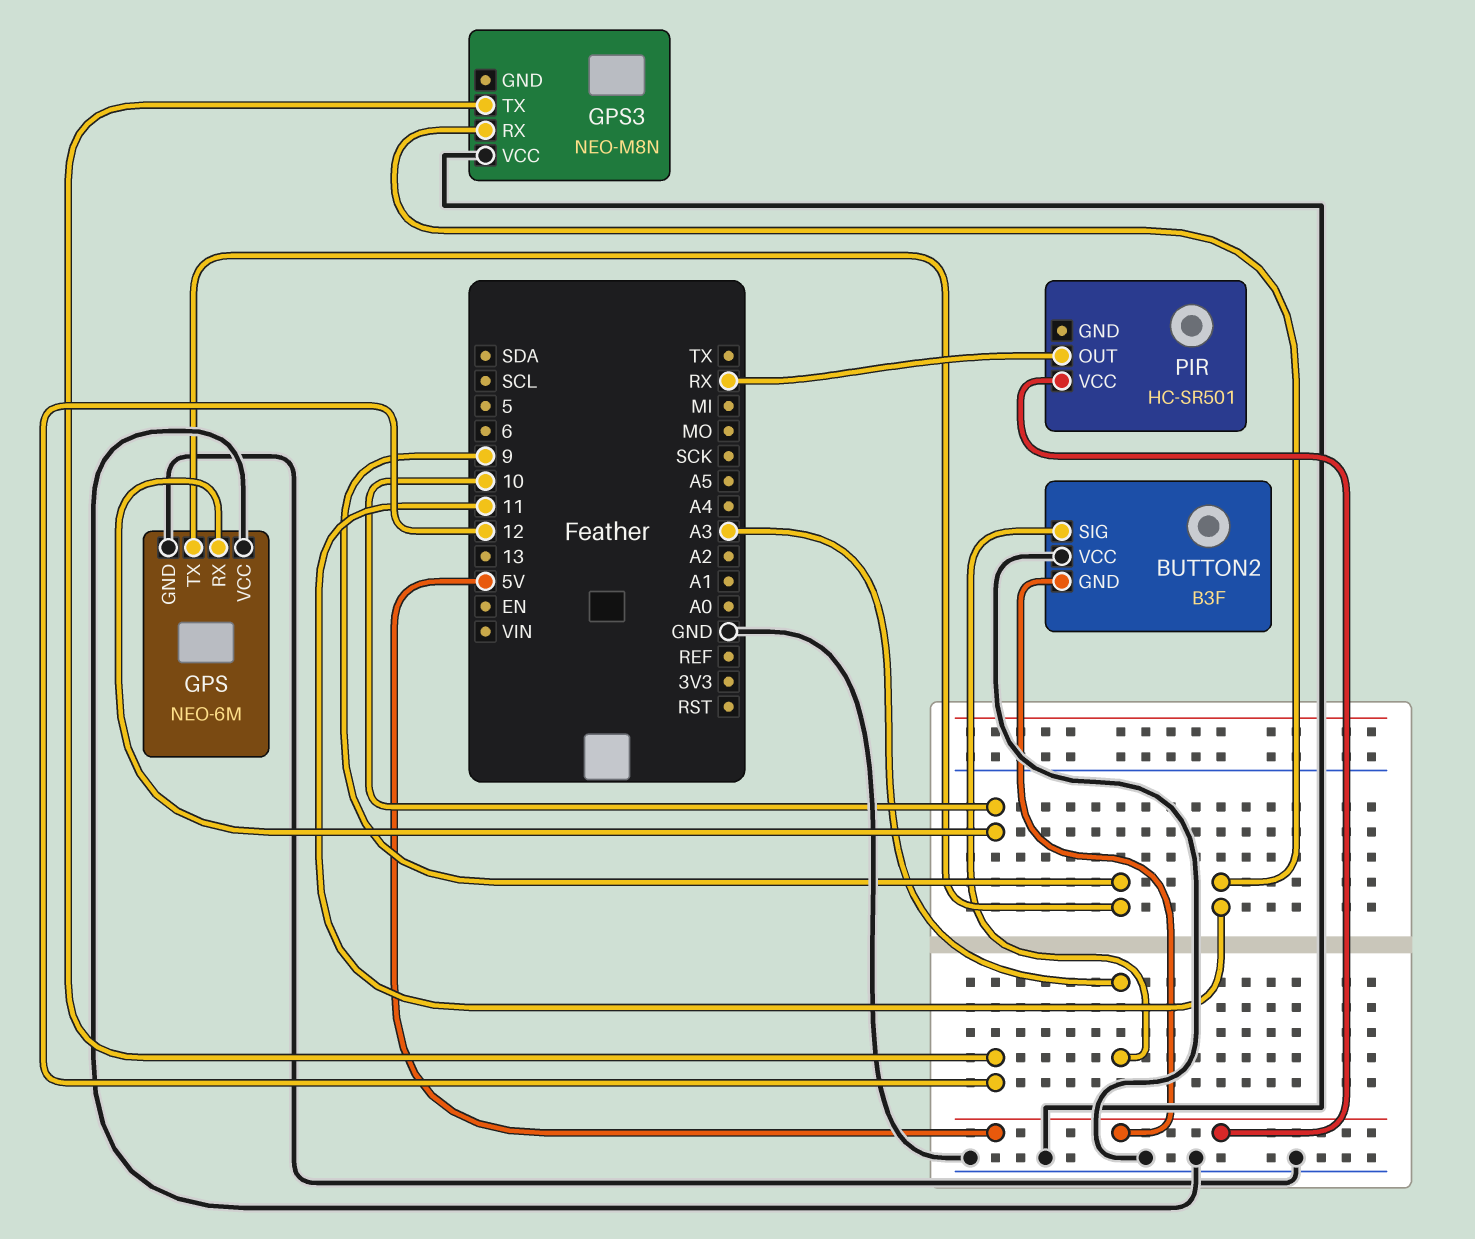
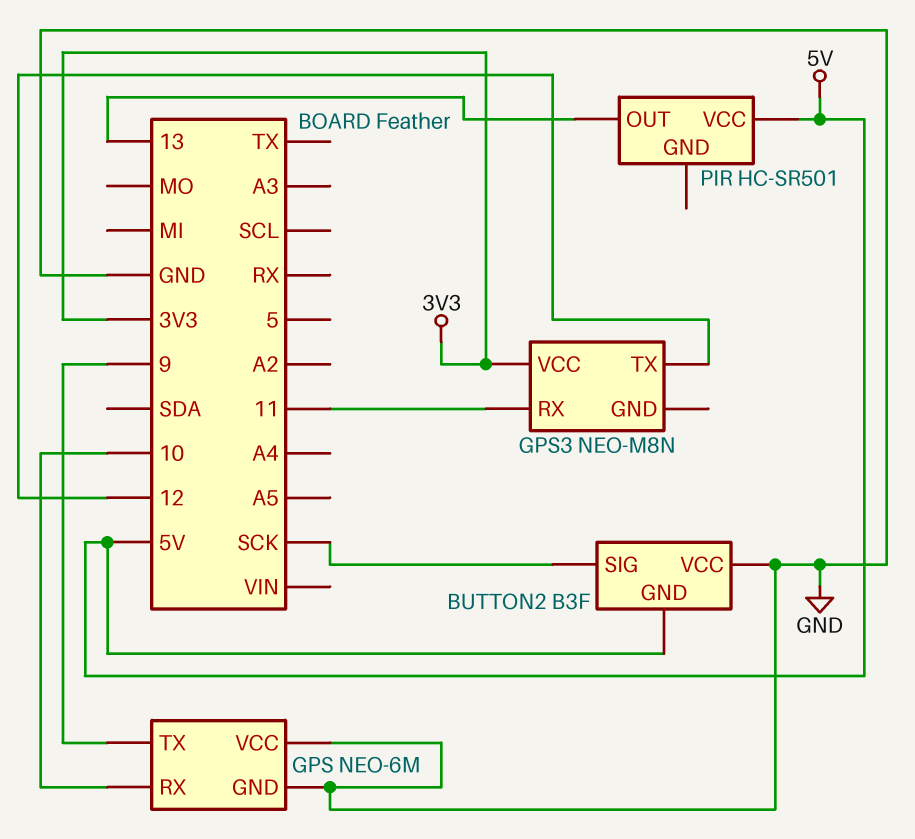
BUTTON2 pin SIG: A3 -> SCK
GPS3 pin VCC: GND -> 3V3
PIR pin OUT: RX -> 13

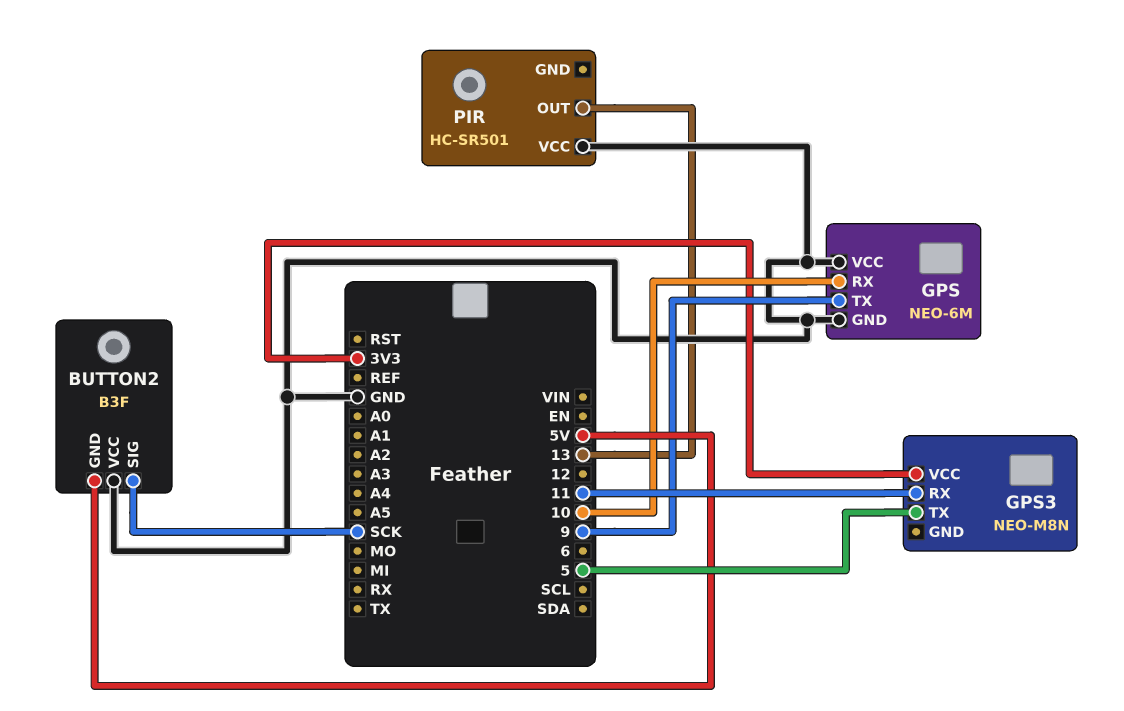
GPS3 pin TX: 12 -> 5
PIR pin VCC: 5V -> GND

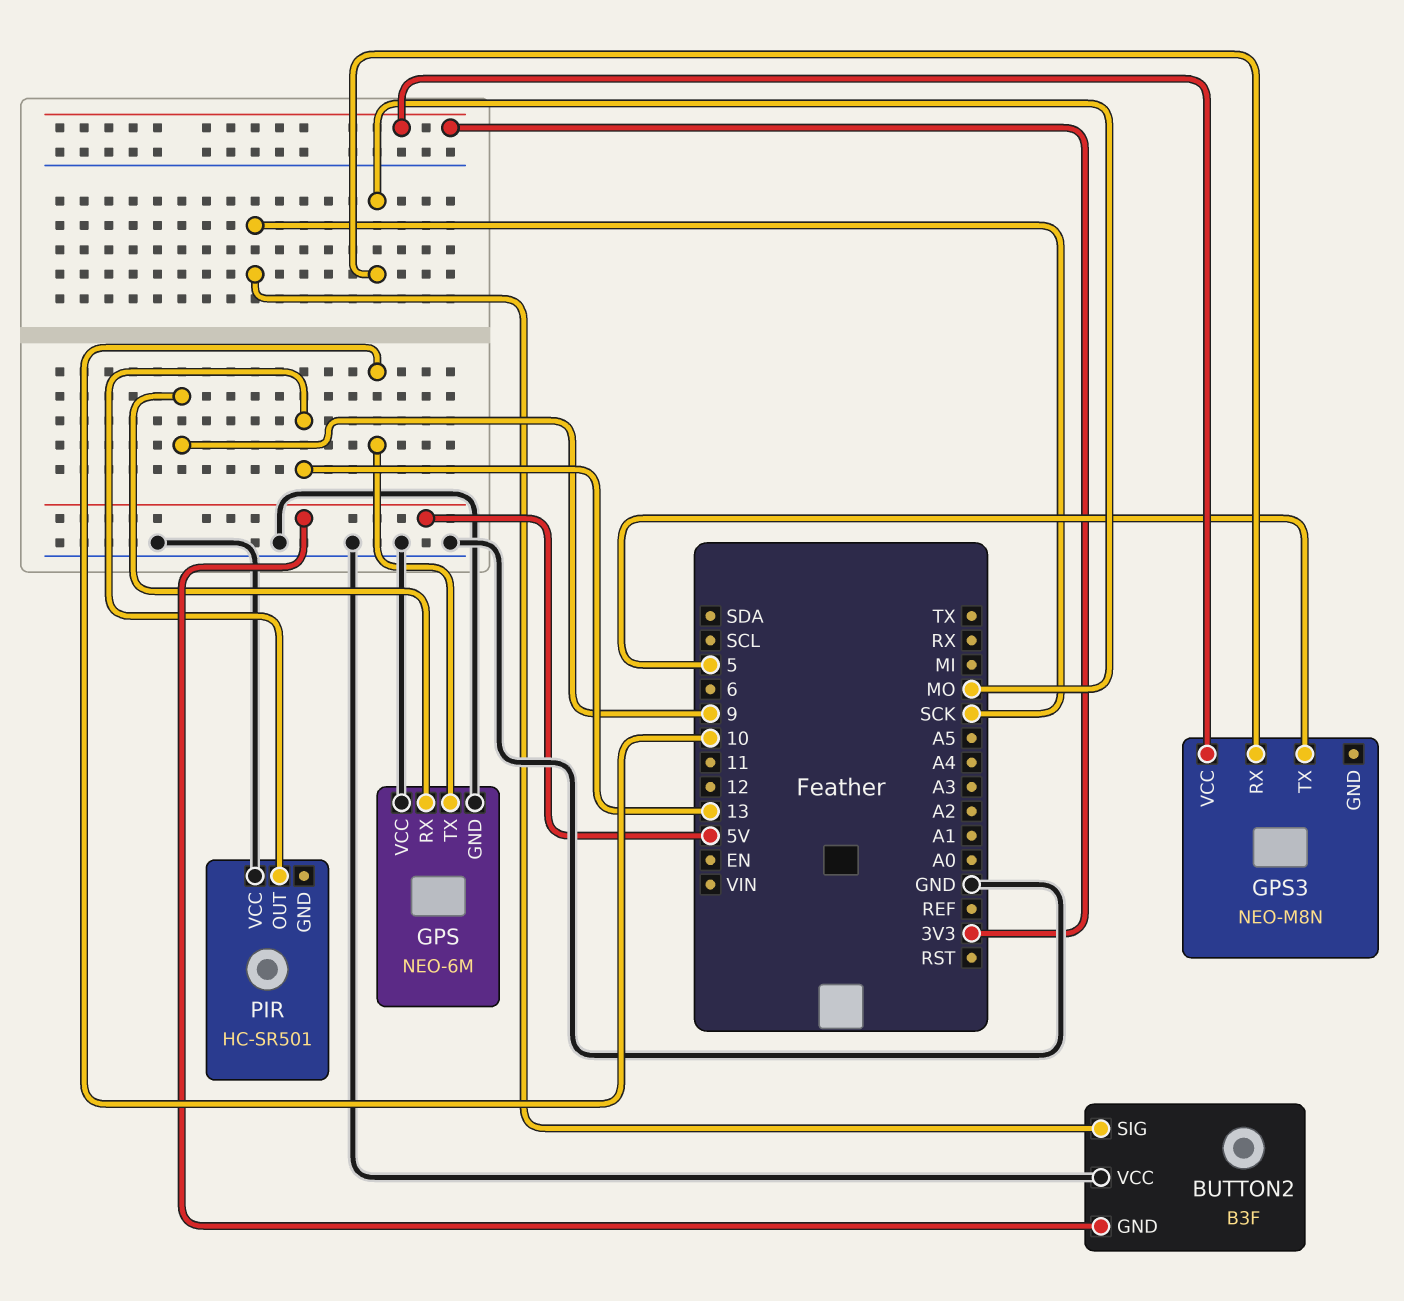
GPS pin RX: 10 -> 9
GPS pin TX: 9 -> 10
GPS3 pin RX: 11 -> MO

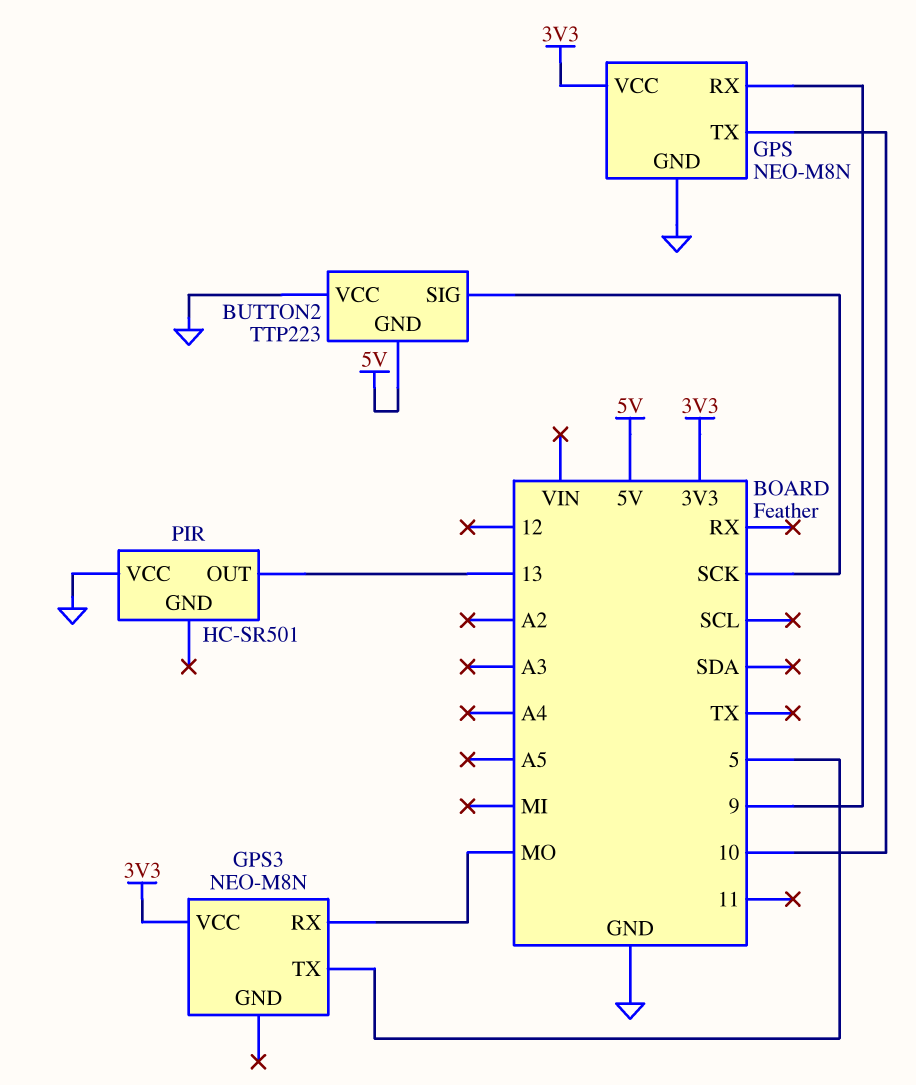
BUTTON2: B3F -> TTP223
GPS: NEO-6M -> NEO-M8N
GPS pin VCC: GND -> 3V3

